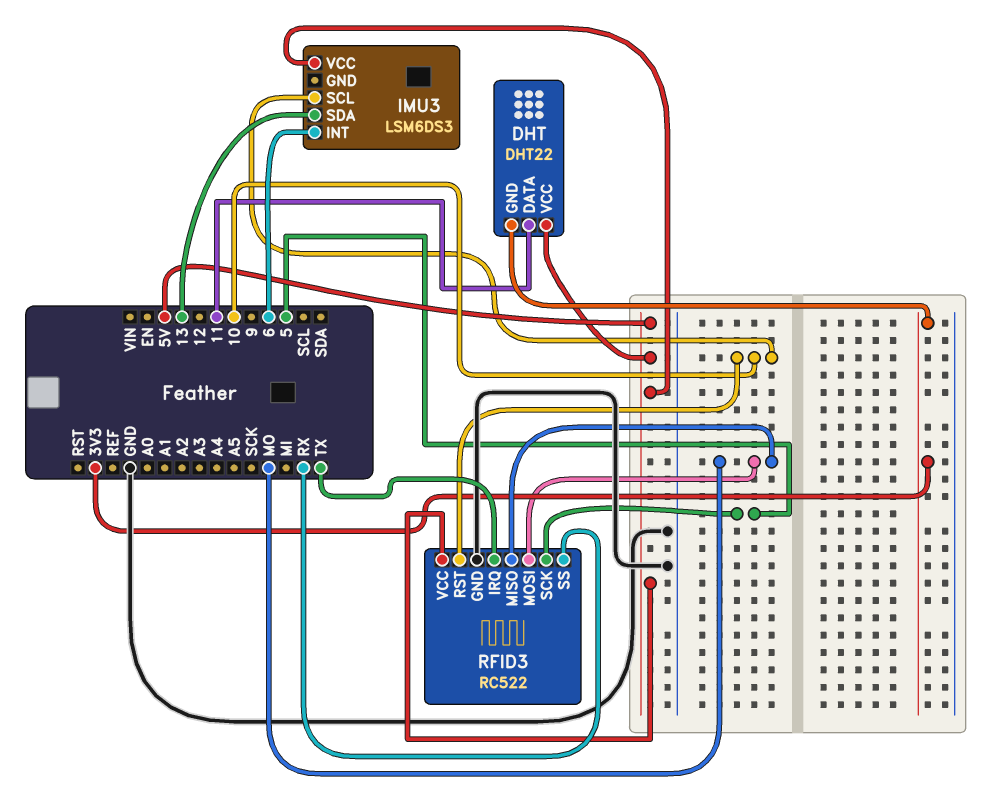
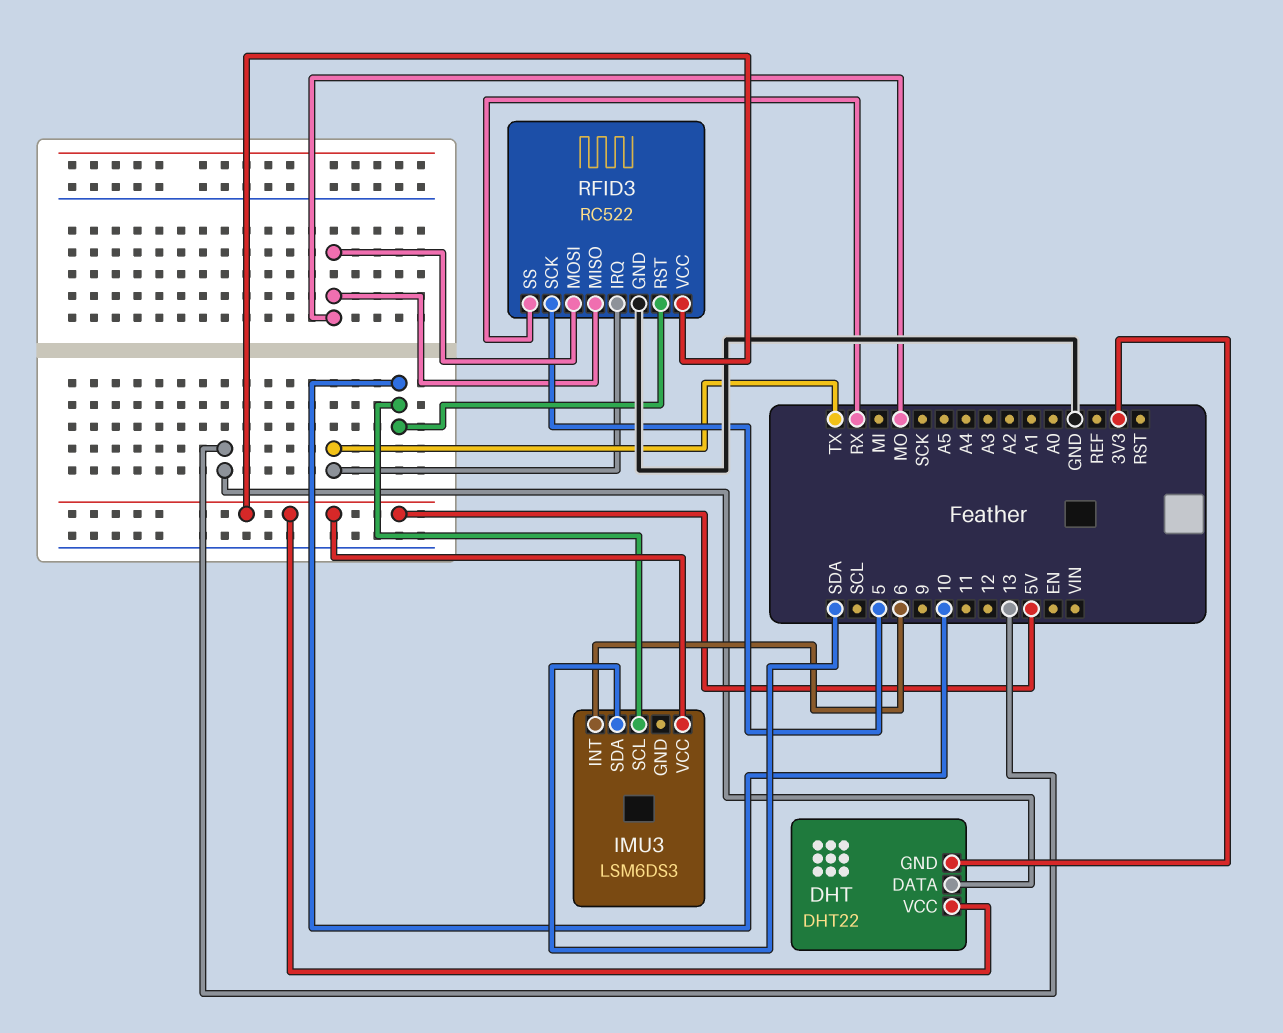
DHT pin DATA: 11 -> 13
IMU3 pin SDA: 13 -> SDA

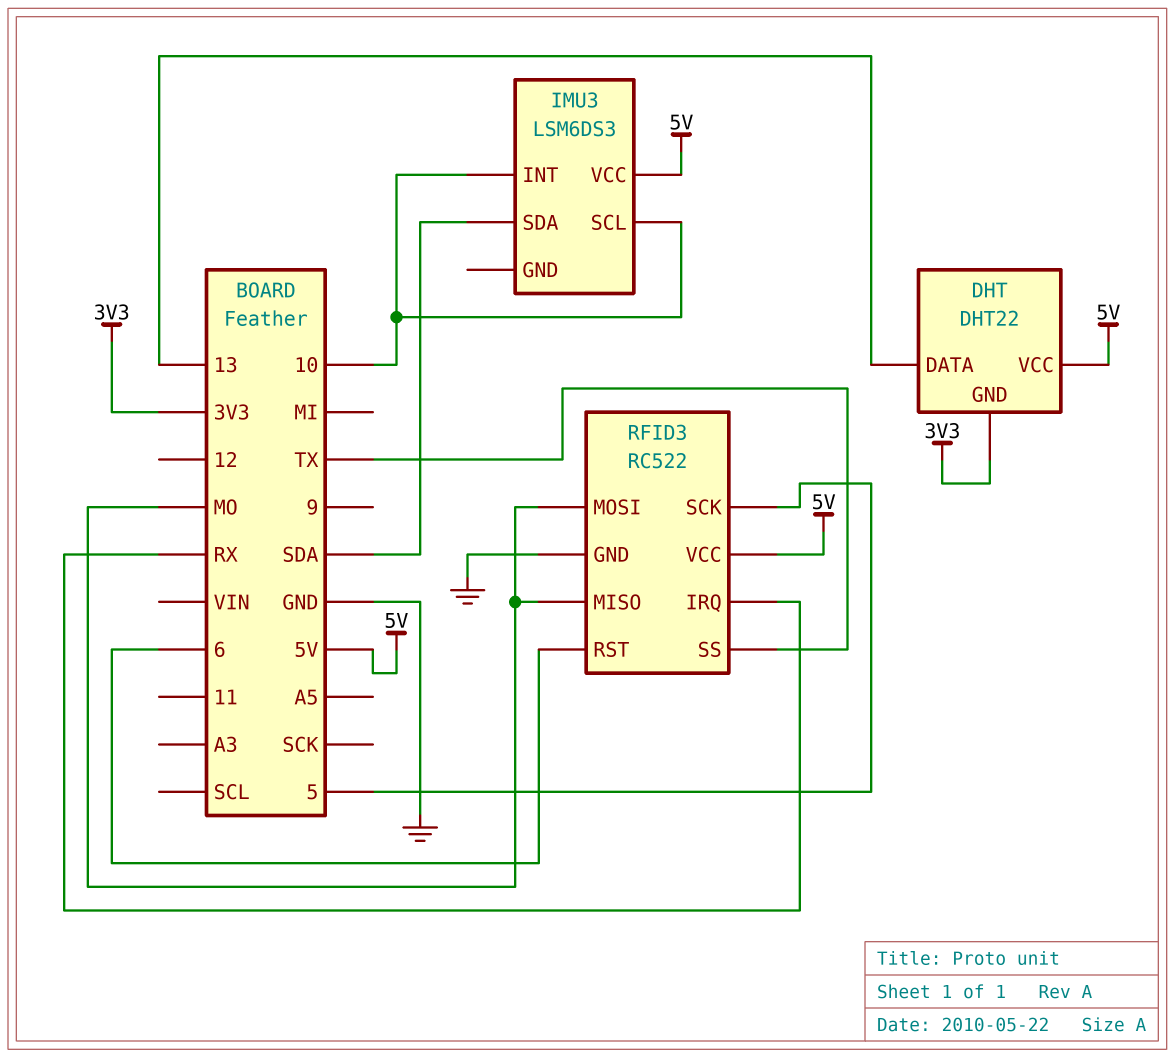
IMU3 pin INT: 6 -> 10
RFID3 pin IRQ: TX -> RX
RFID3 pin RST: 10 -> 6
RFID3 pin SS: RX -> TX

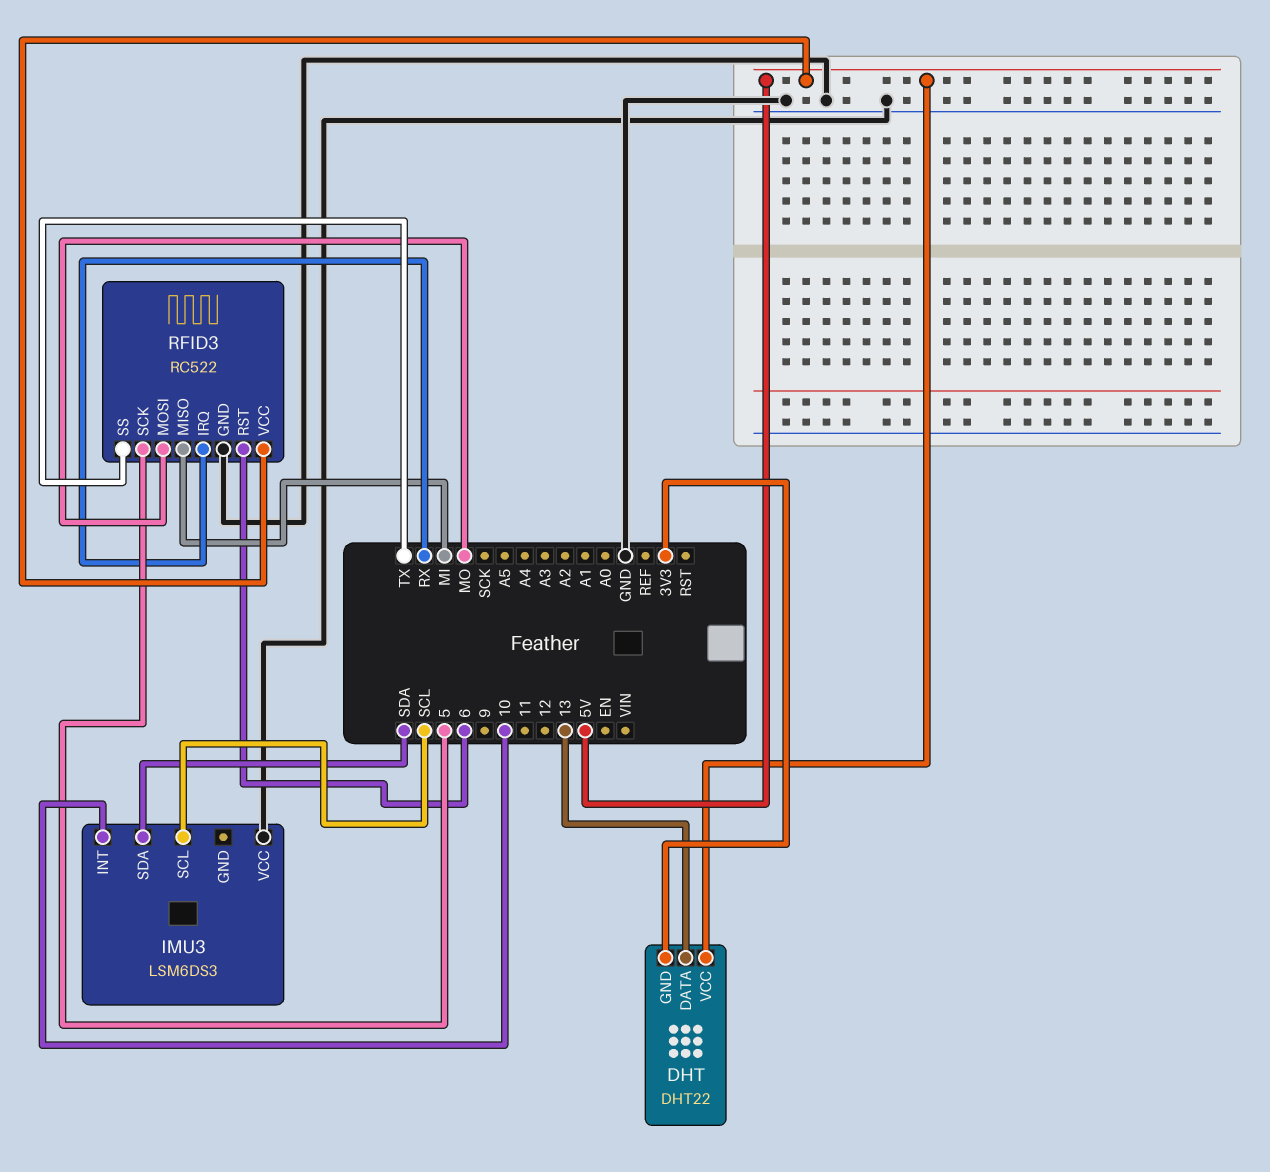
IMU3 pin SCL: 10 -> SCL
IMU3 pin VCC: 5V -> GND
RFID3 pin MISO: MO -> MI

